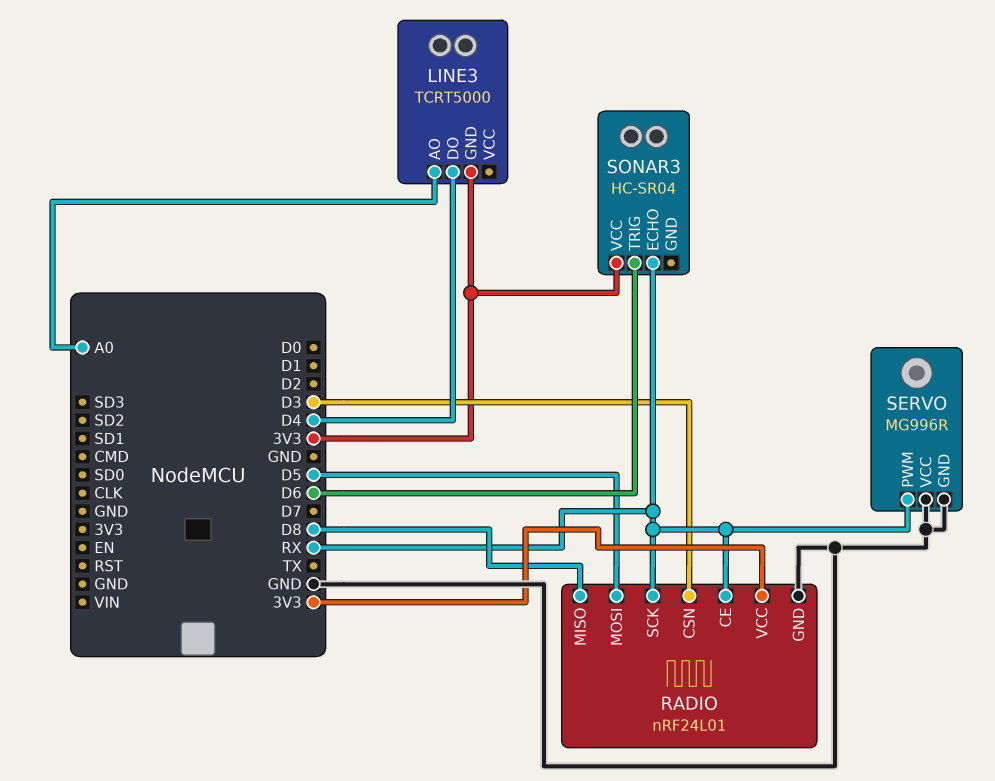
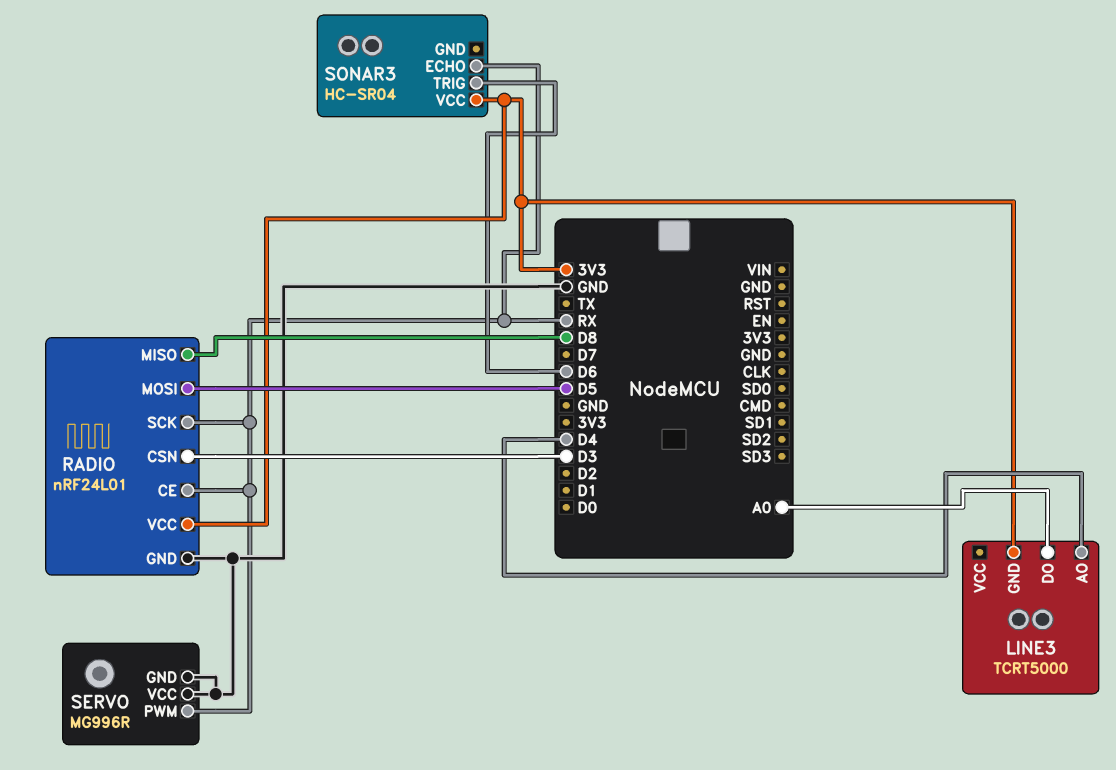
LINE3 pin AO: A0 -> D4
LINE3 pin DO: D4 -> A0

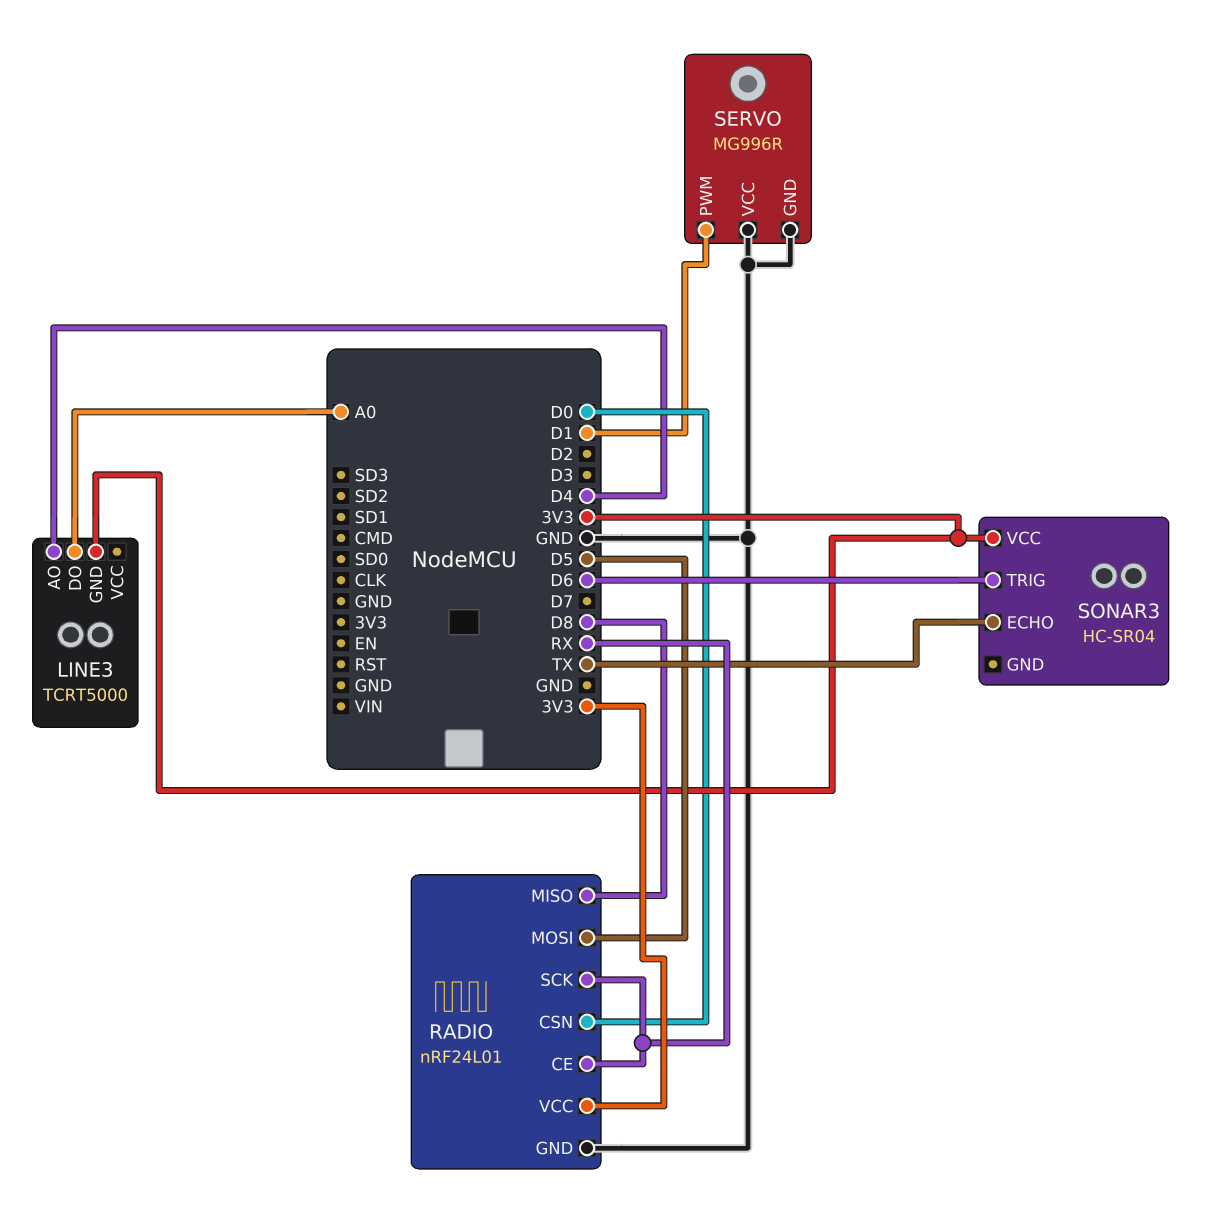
RADIO pin CSN: D3 -> D0
SERVO pin PWM: RX -> D1
SONAR3 pin ECHO: RX -> TX

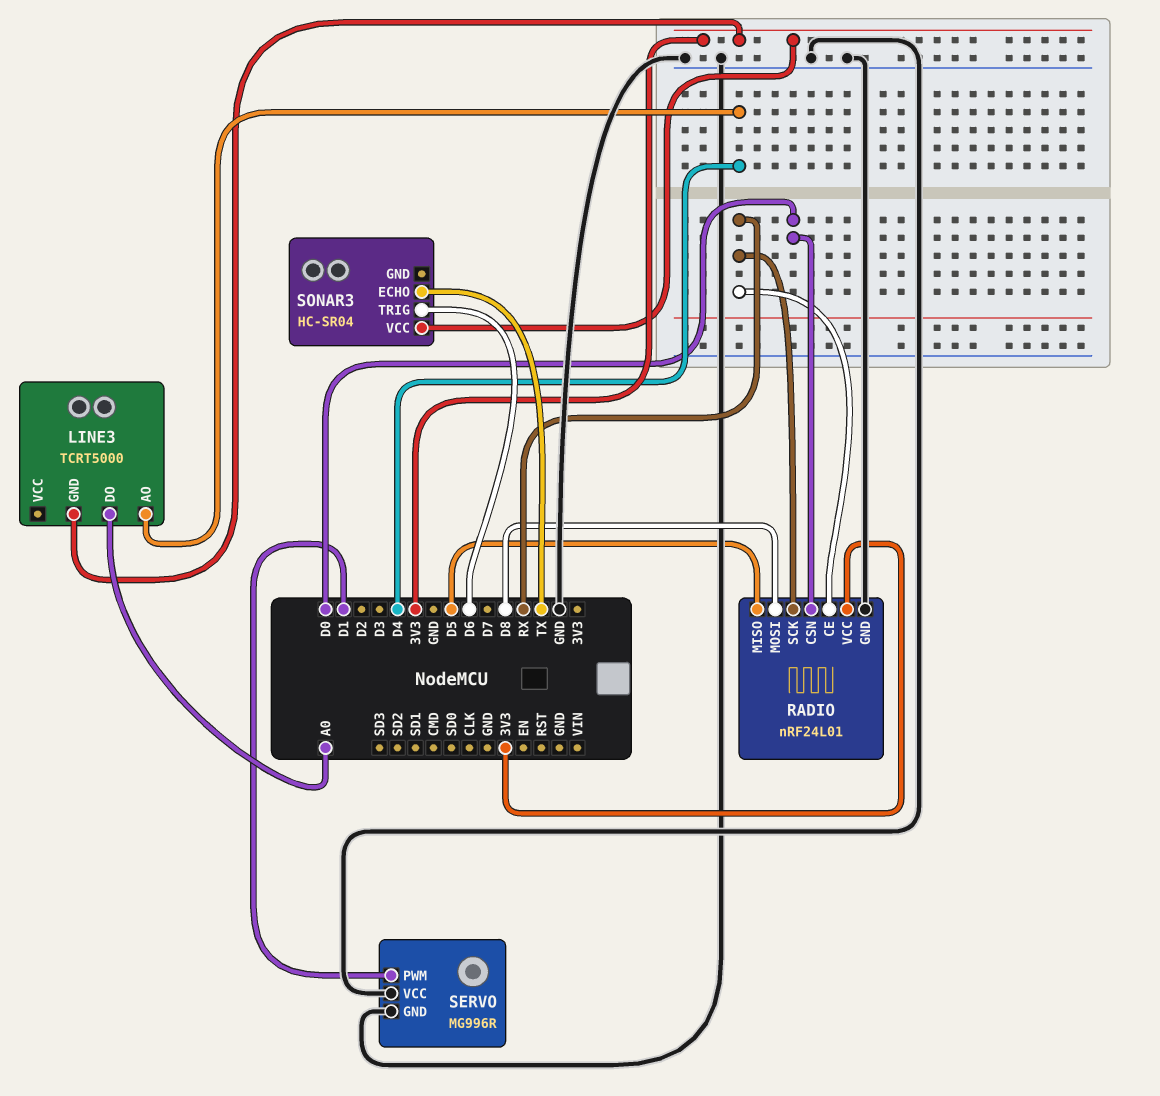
RADIO pin MISO: D8 -> D5
RADIO pin MOSI: D5 -> D8

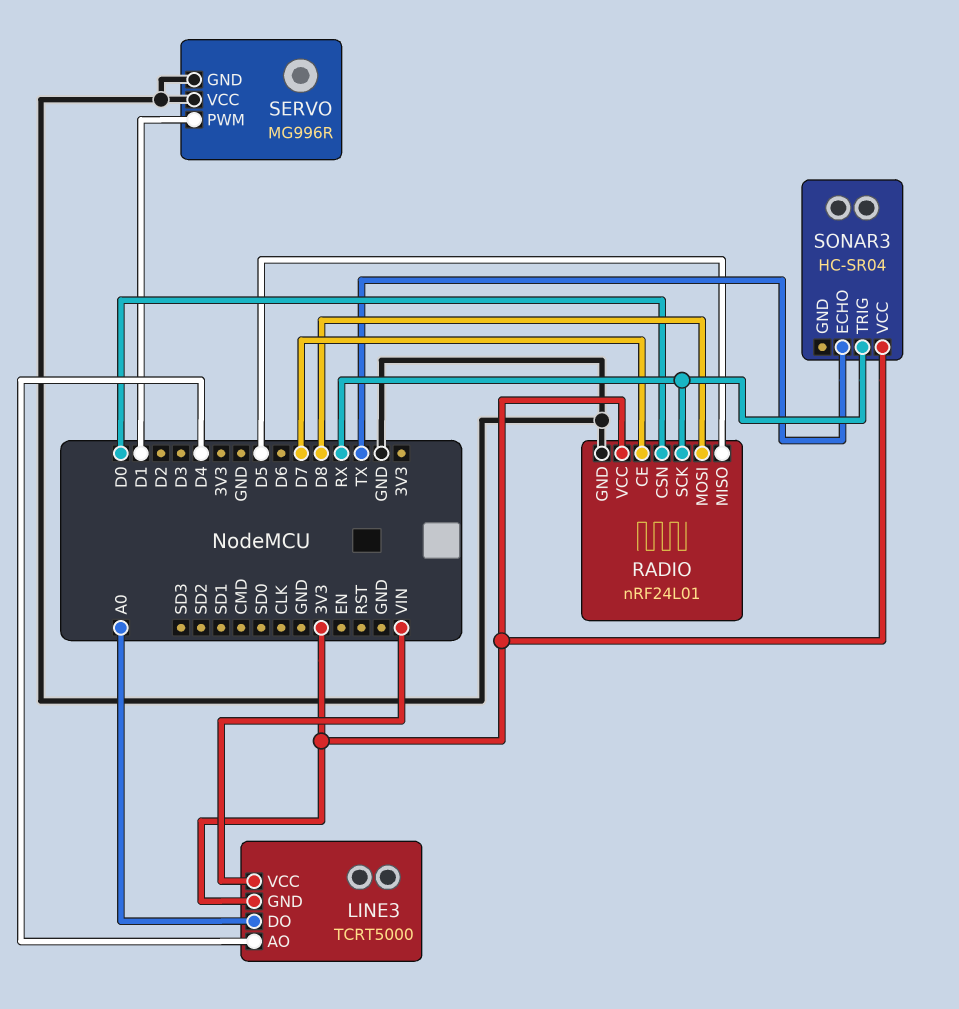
LINE3 pin VCC: none -> VIN
RADIO pin CE: RX -> D7
SONAR3 pin TRIG: D6 -> RX

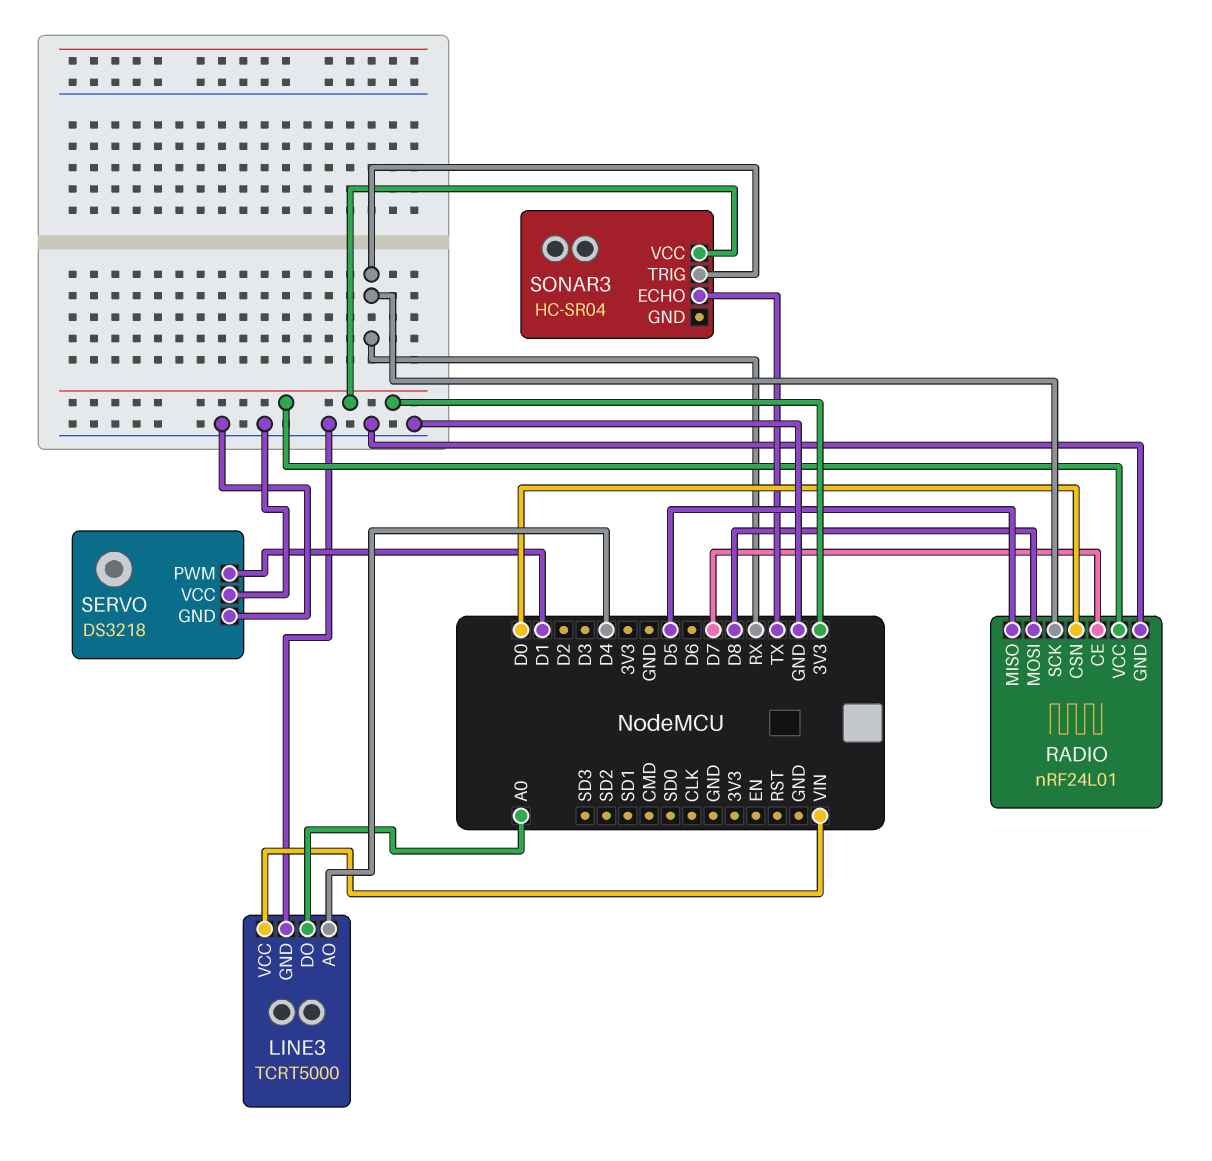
LINE3 pin GND: 3V3 -> GND
SERVO: MG996R -> DS3218

